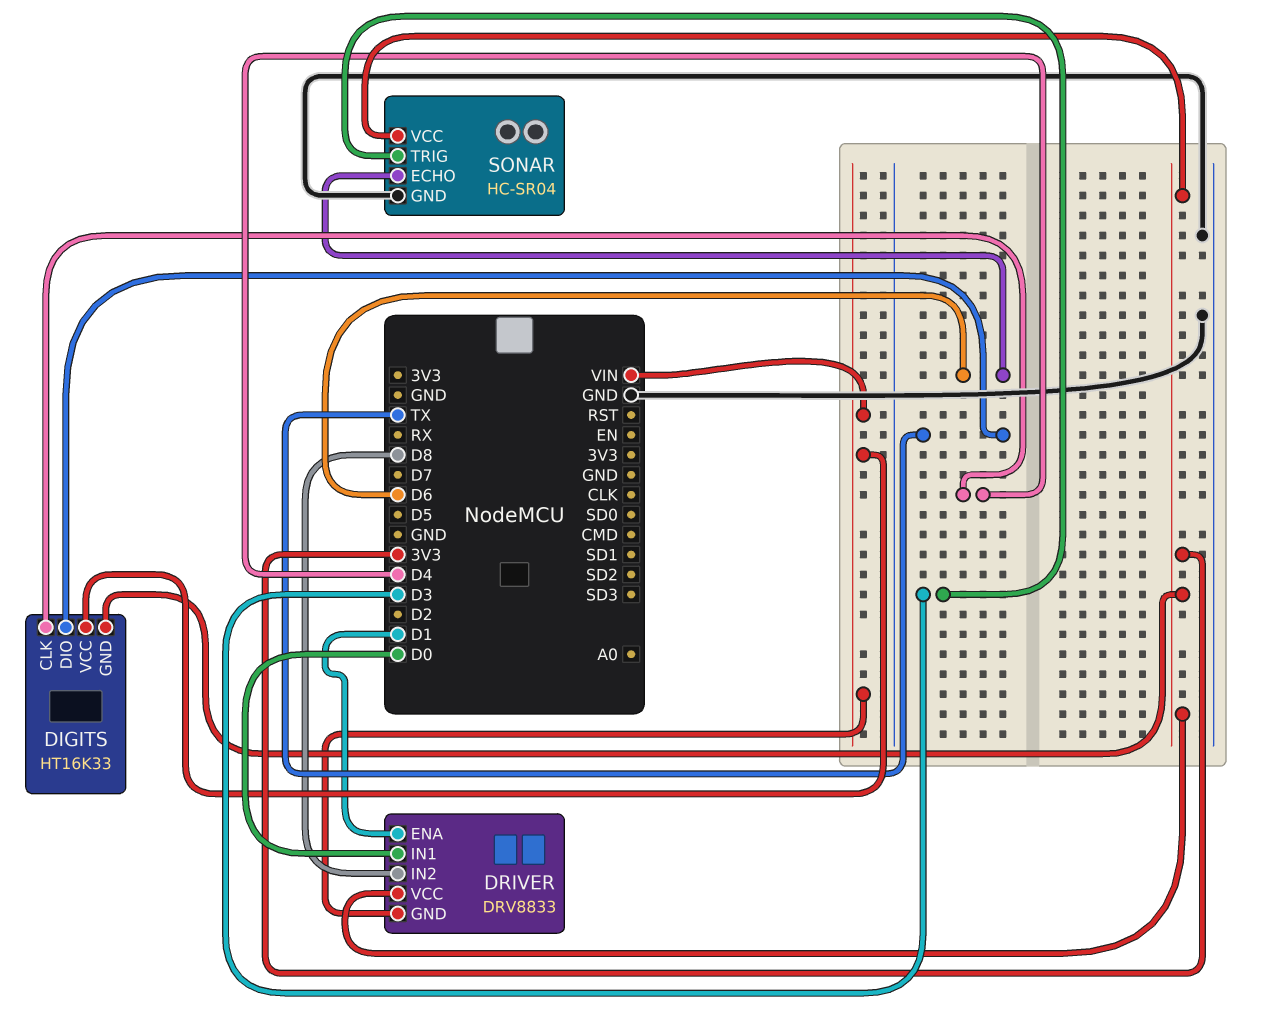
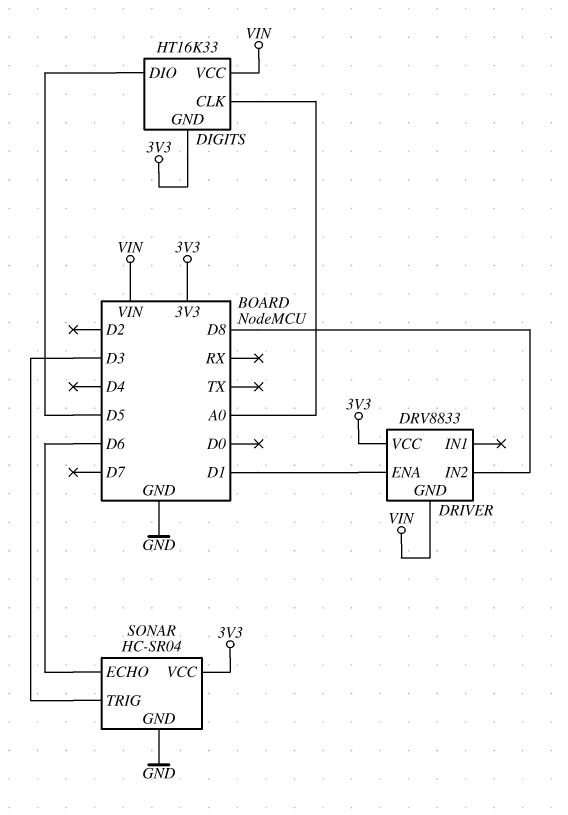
DIGITS pin CLK: D4 -> A0
DIGITS pin DIO: TX -> D5
DRIVER pin IN1: D0 -> none

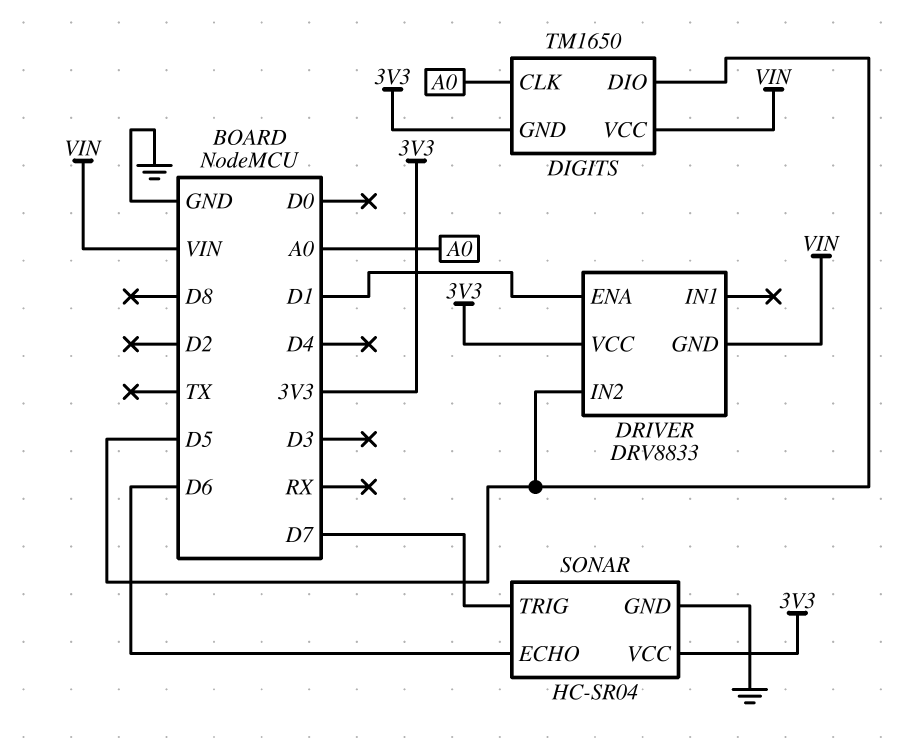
DIGITS: HT16K33 -> TM1650
DRIVER pin IN2: D8 -> D5
SONAR pin TRIG: D3 -> D7

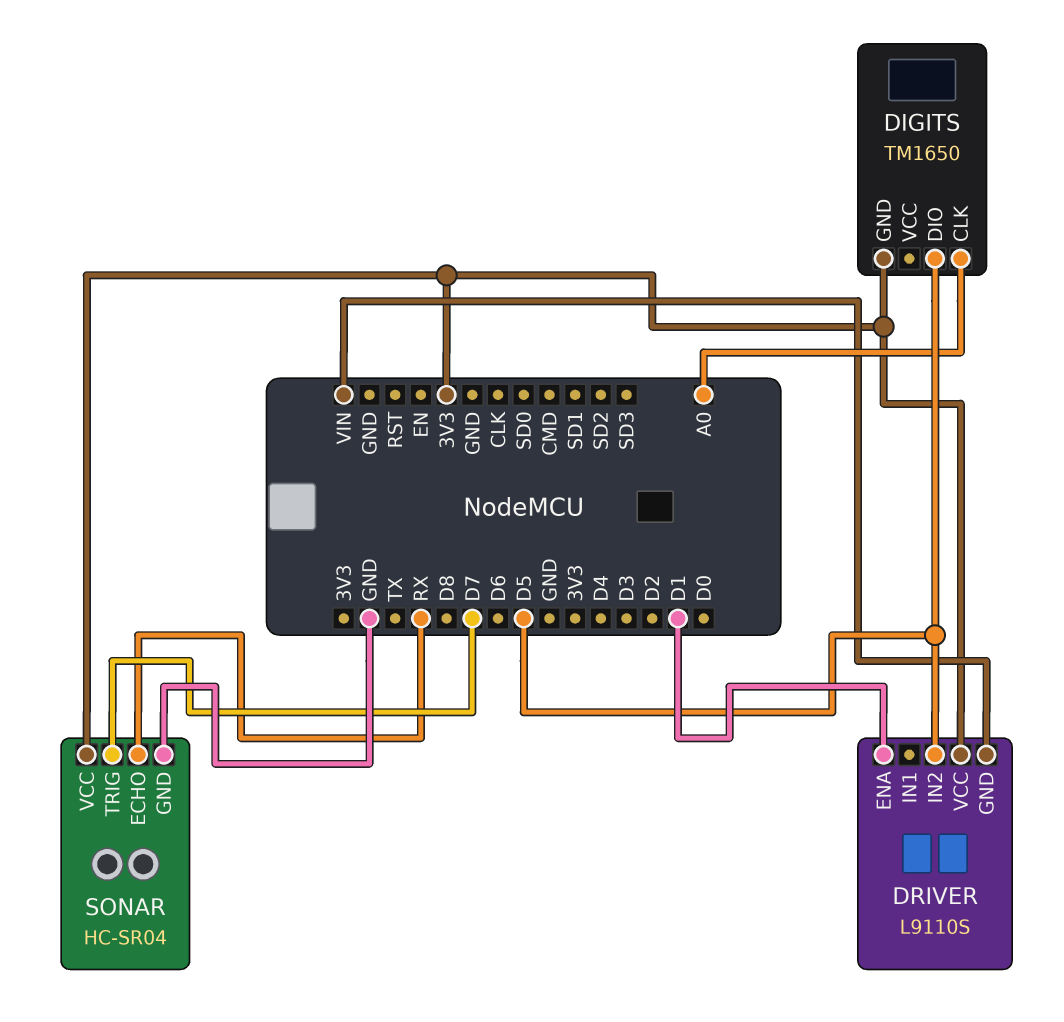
DIGITS pin VCC: VIN -> none
DRIVER: DRV8833 -> L9110S
SONAR pin ECHO: D6 -> RX

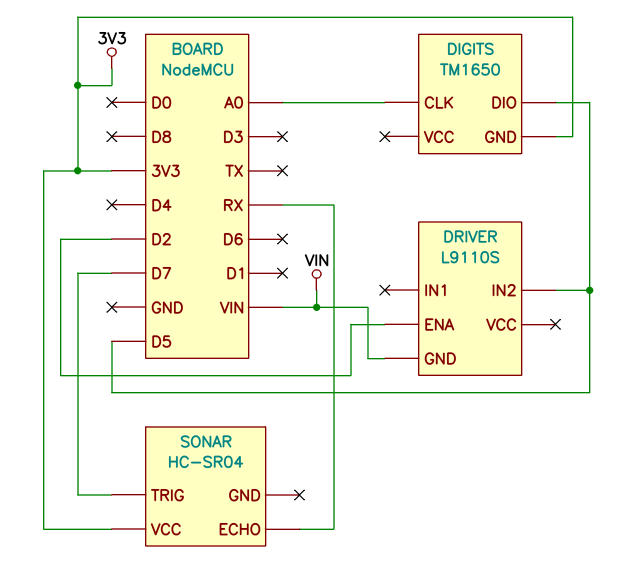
DRIVER pin ENA: D1 -> D2
DRIVER pin VCC: 3V3 -> none
SONAR pin GND: GND -> none

